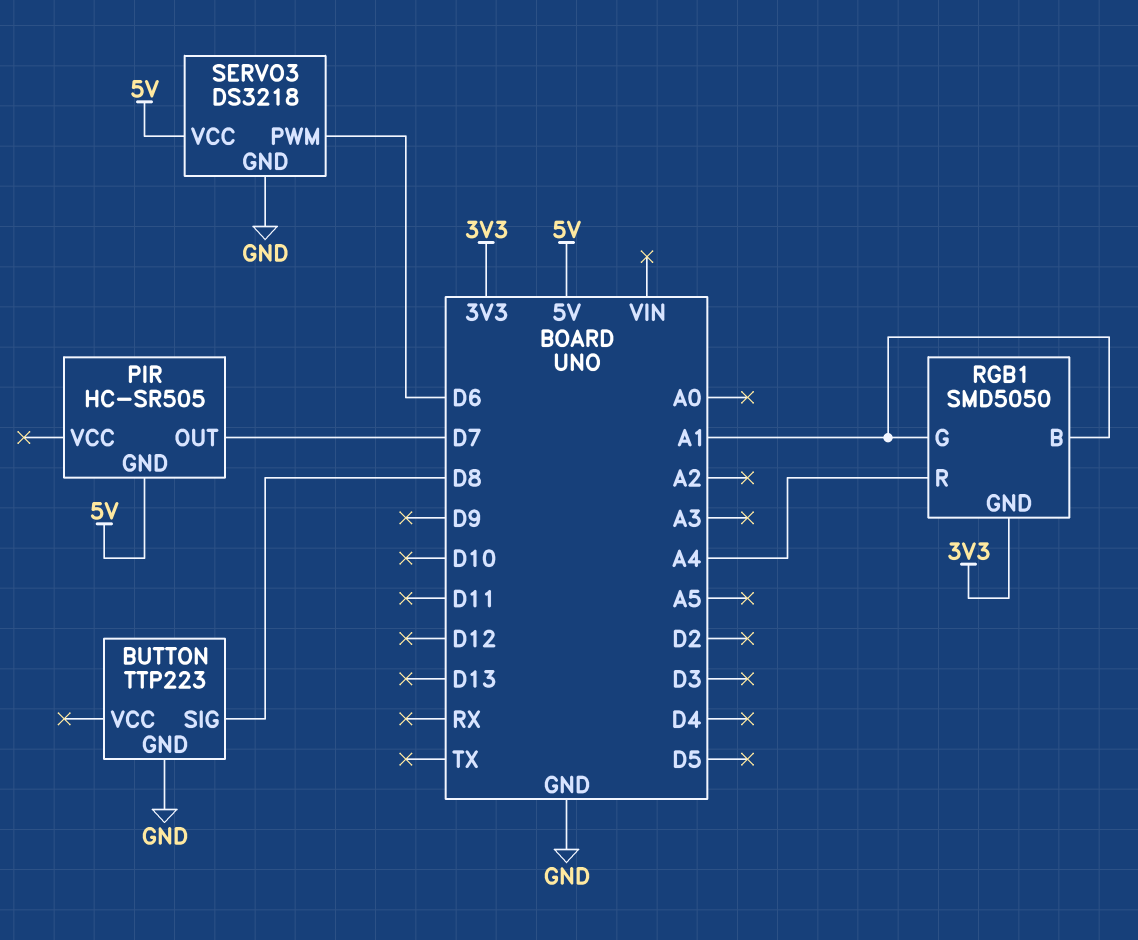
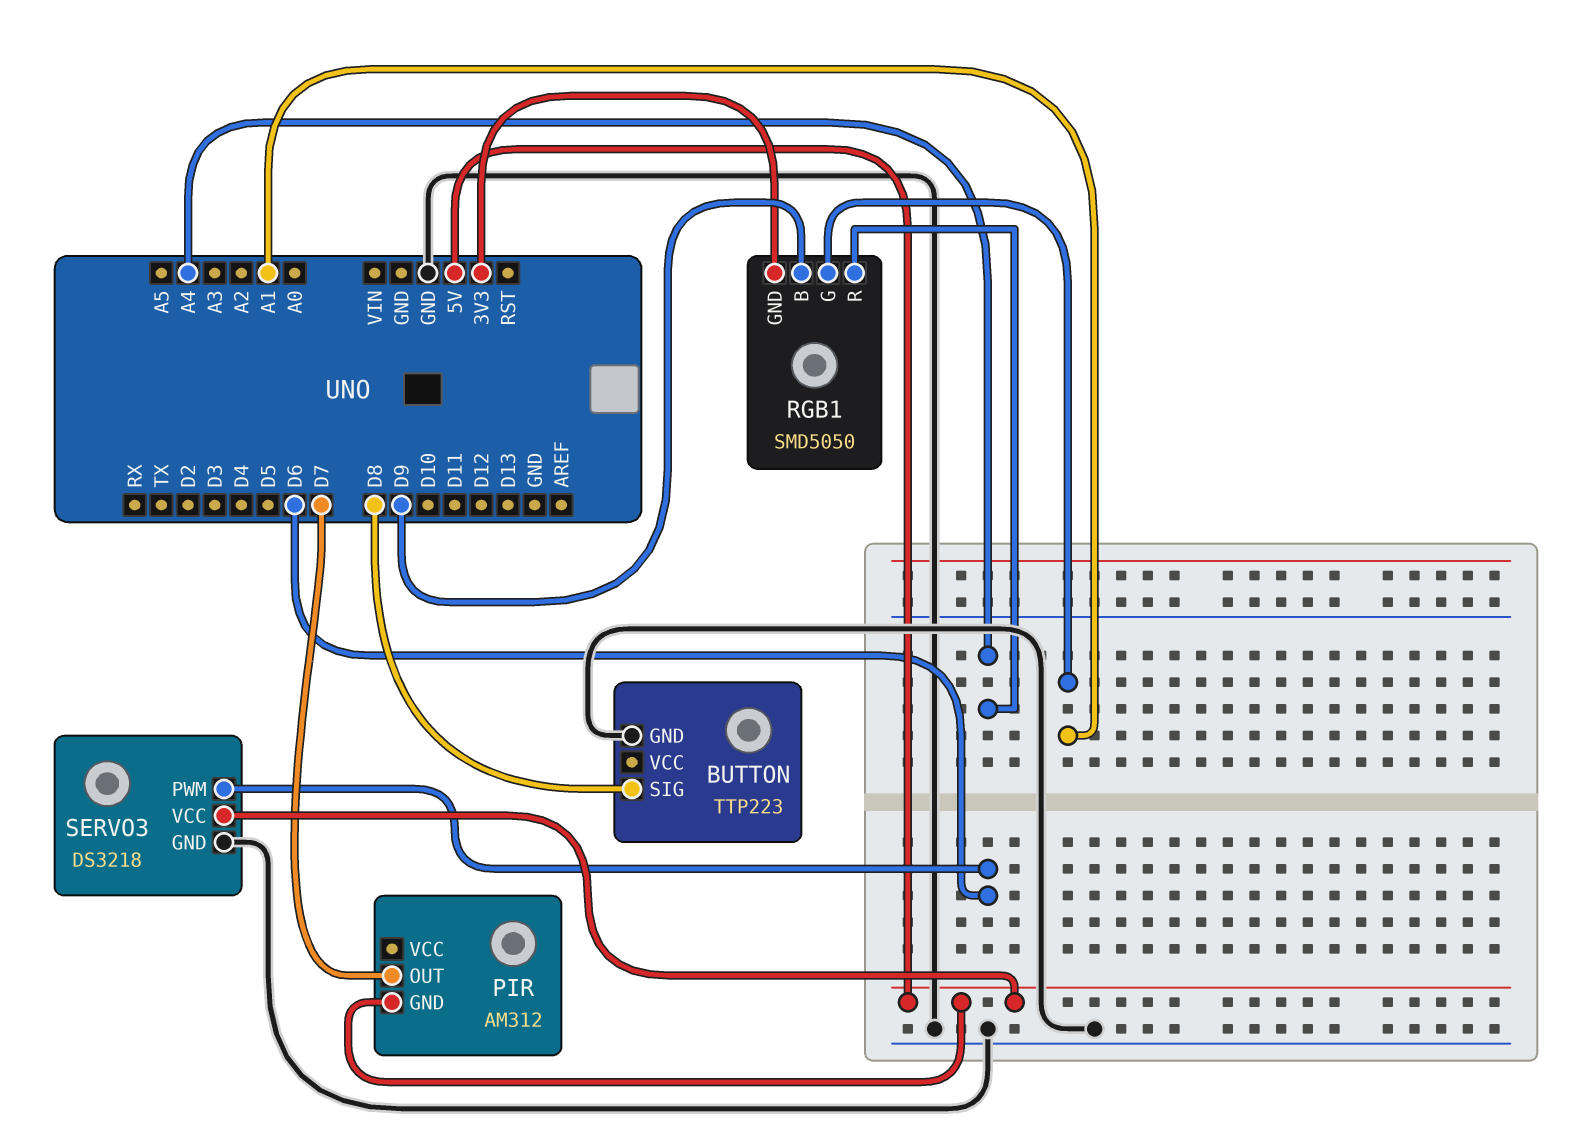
PIR: HC-SR505 -> AM312
RGB1 pin B: A1 -> D9

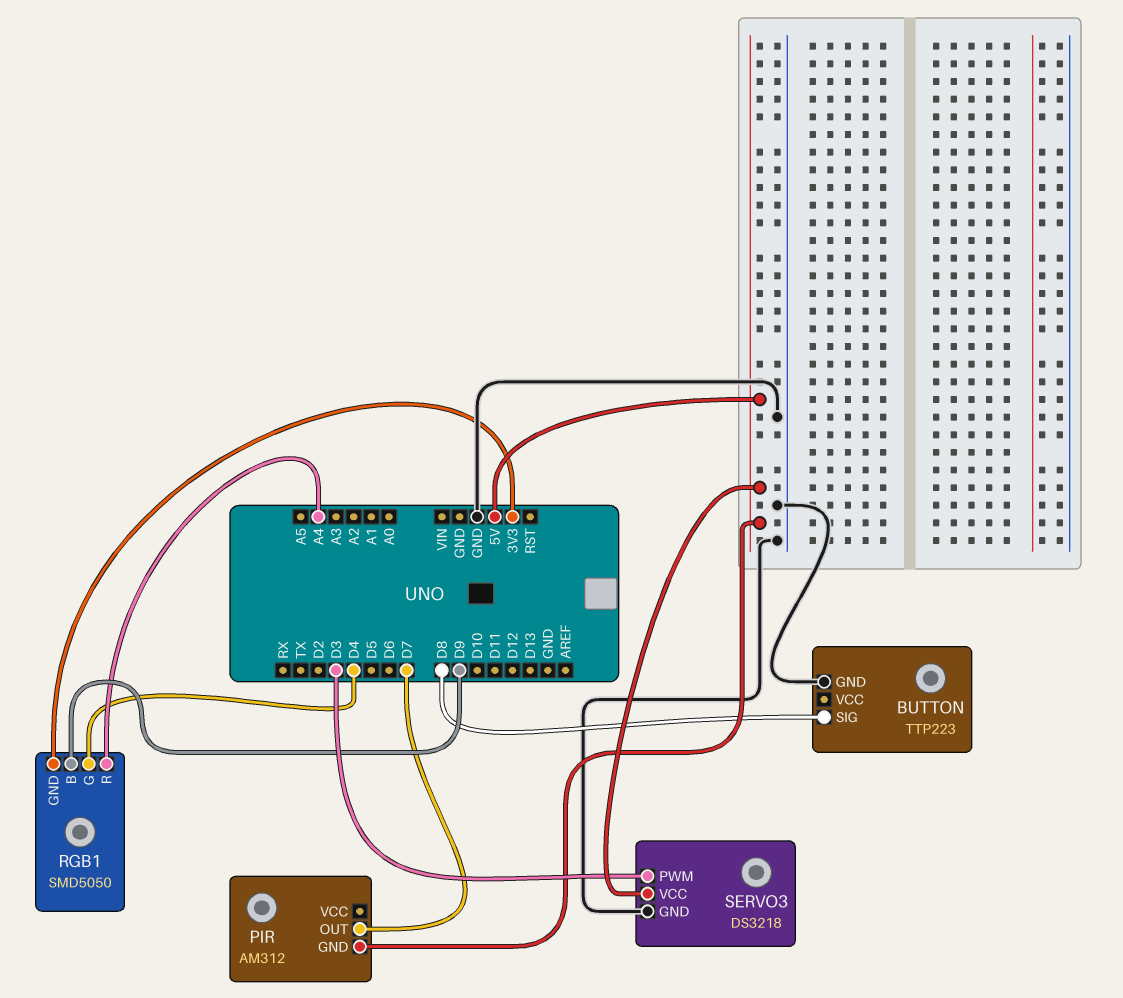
RGB1 pin G: A1 -> D4
SERVO3 pin PWM: D6 -> D3

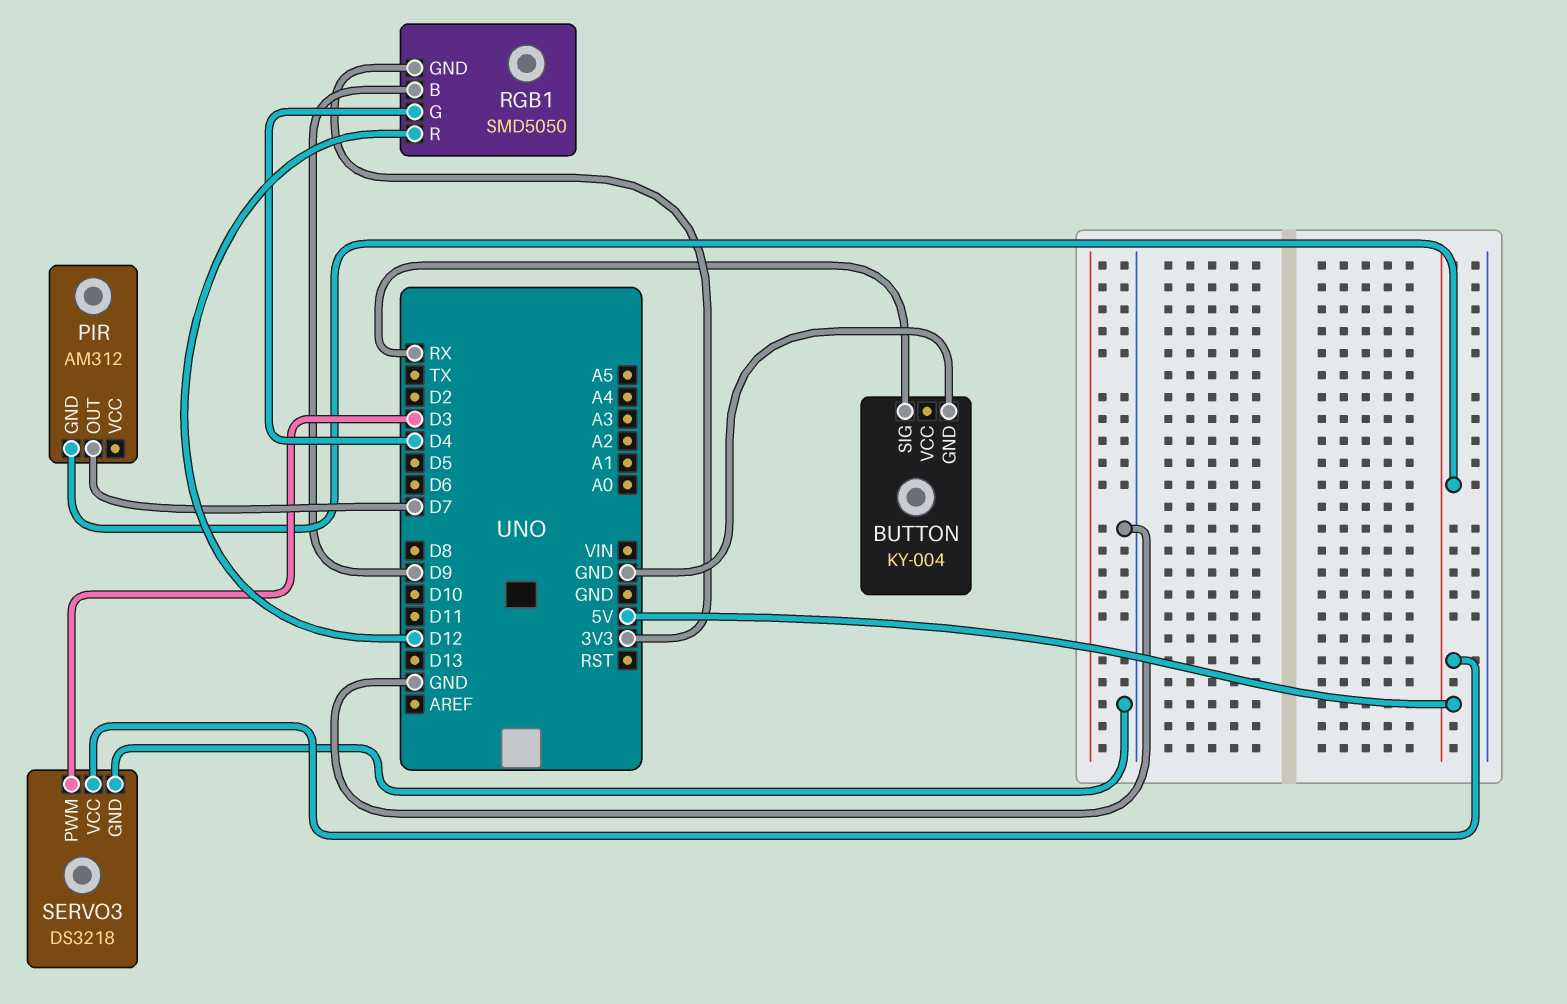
BUTTON: TTP223 -> KY-004
BUTTON pin SIG: D8 -> RX
RGB1 pin R: A4 -> D12

